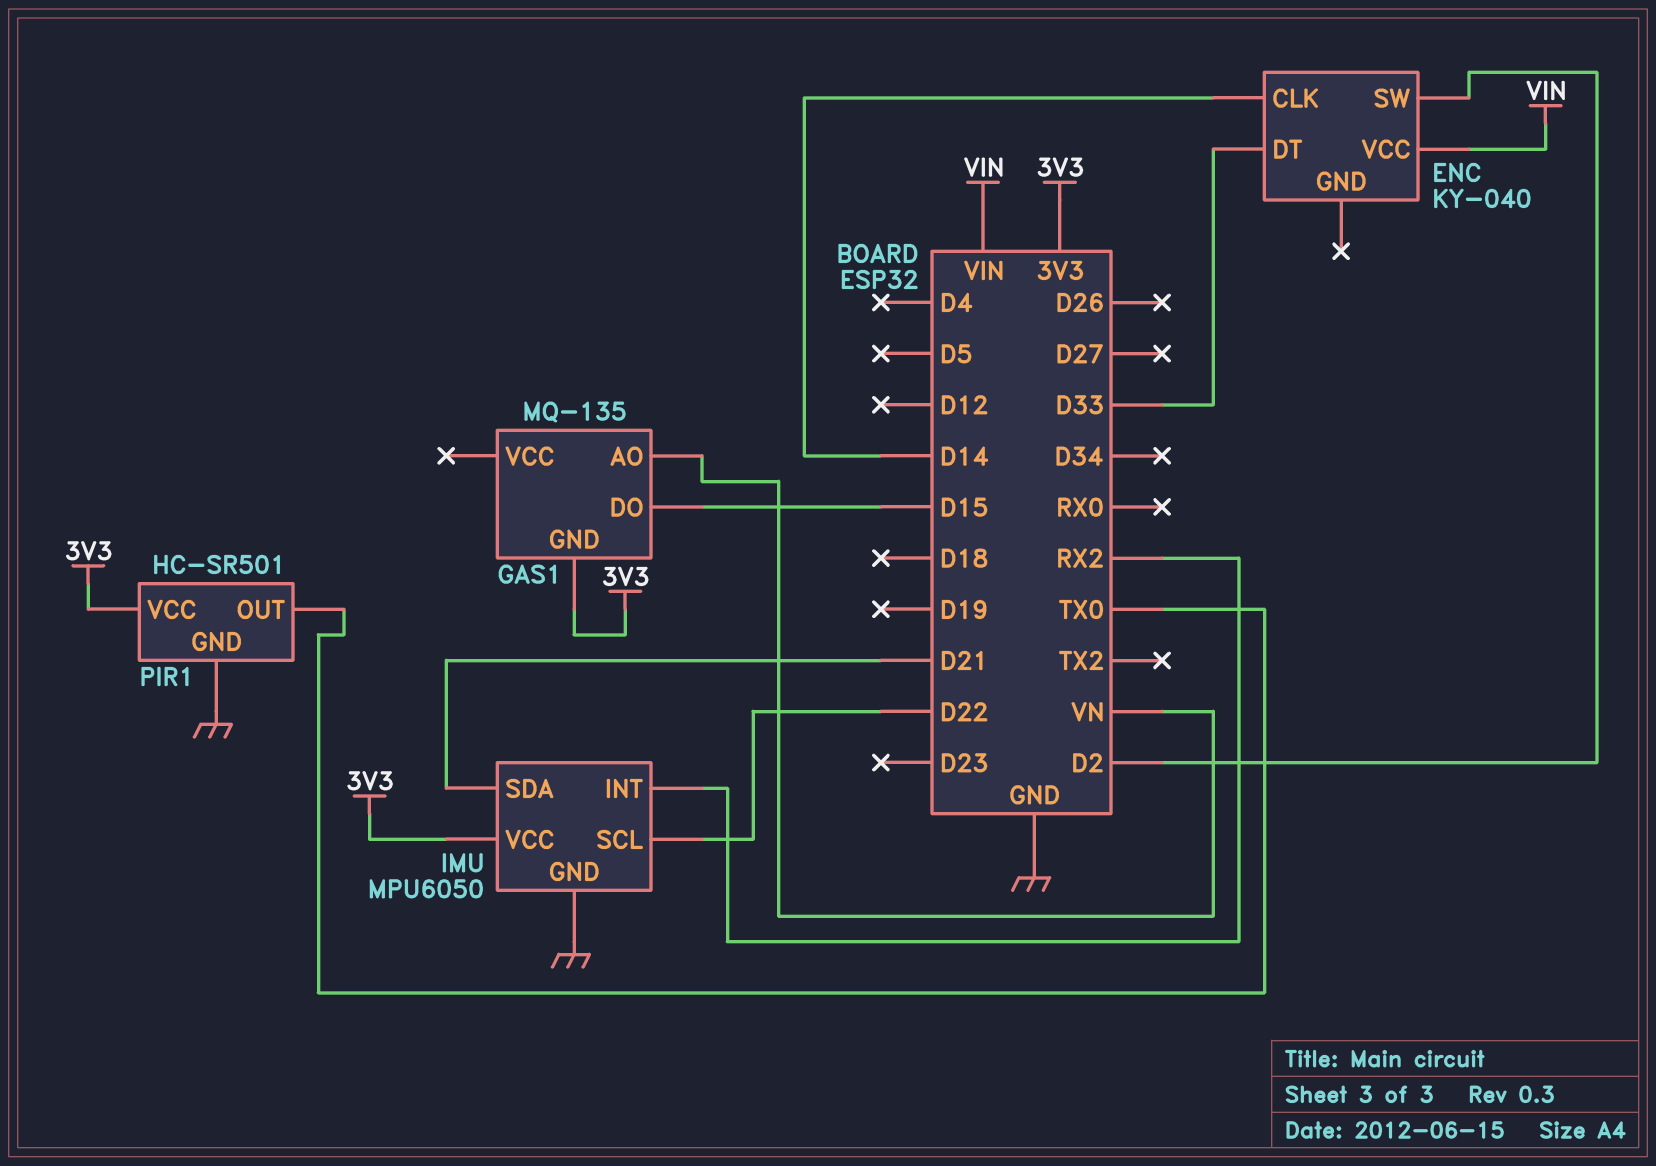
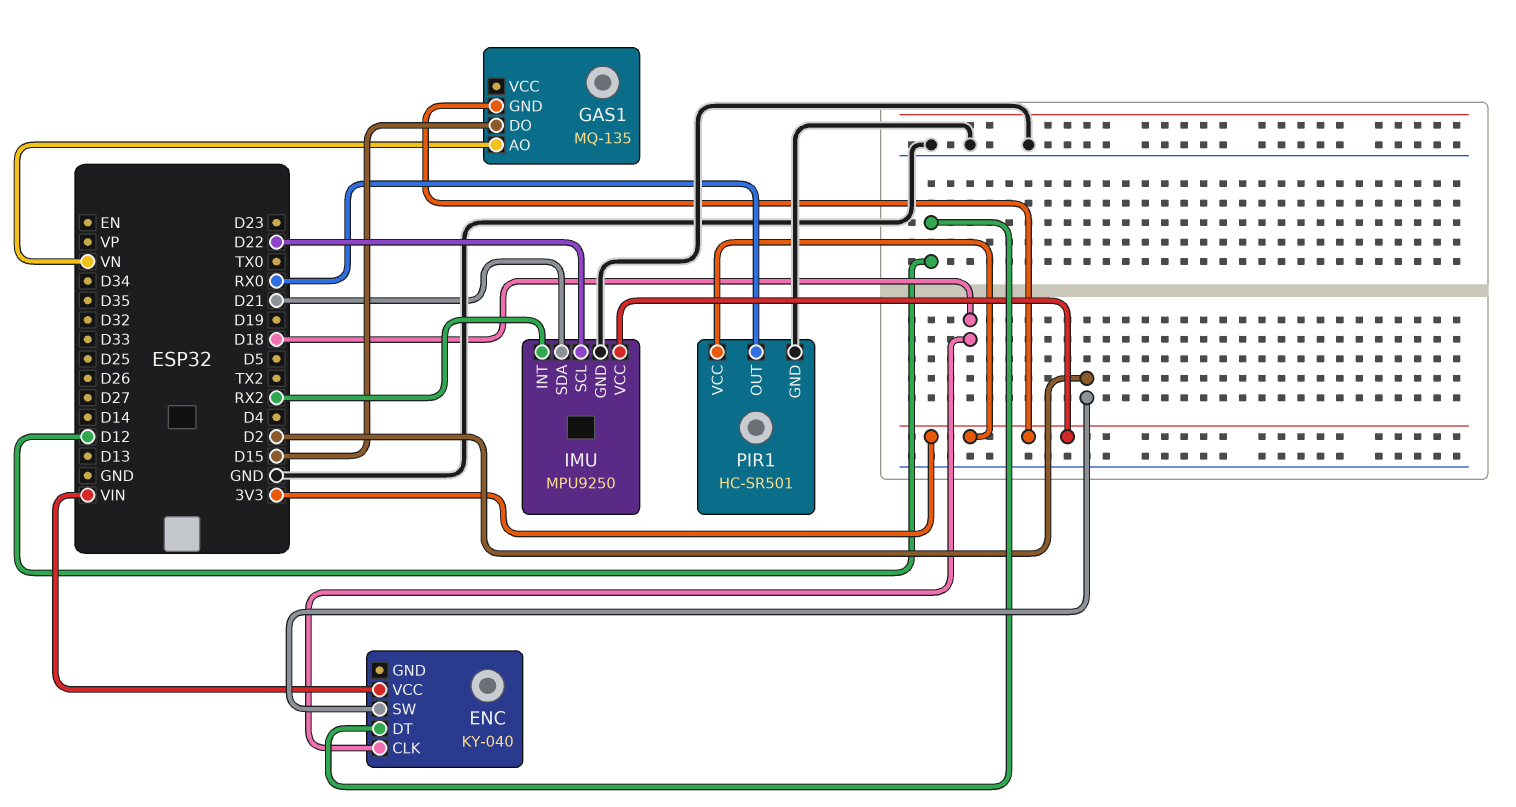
ENC pin CLK: D14 -> D18
ENC pin DT: D33 -> D12
IMU: MPU6050 -> MPU9250
PIR1 pin OUT: TX0 -> RX0

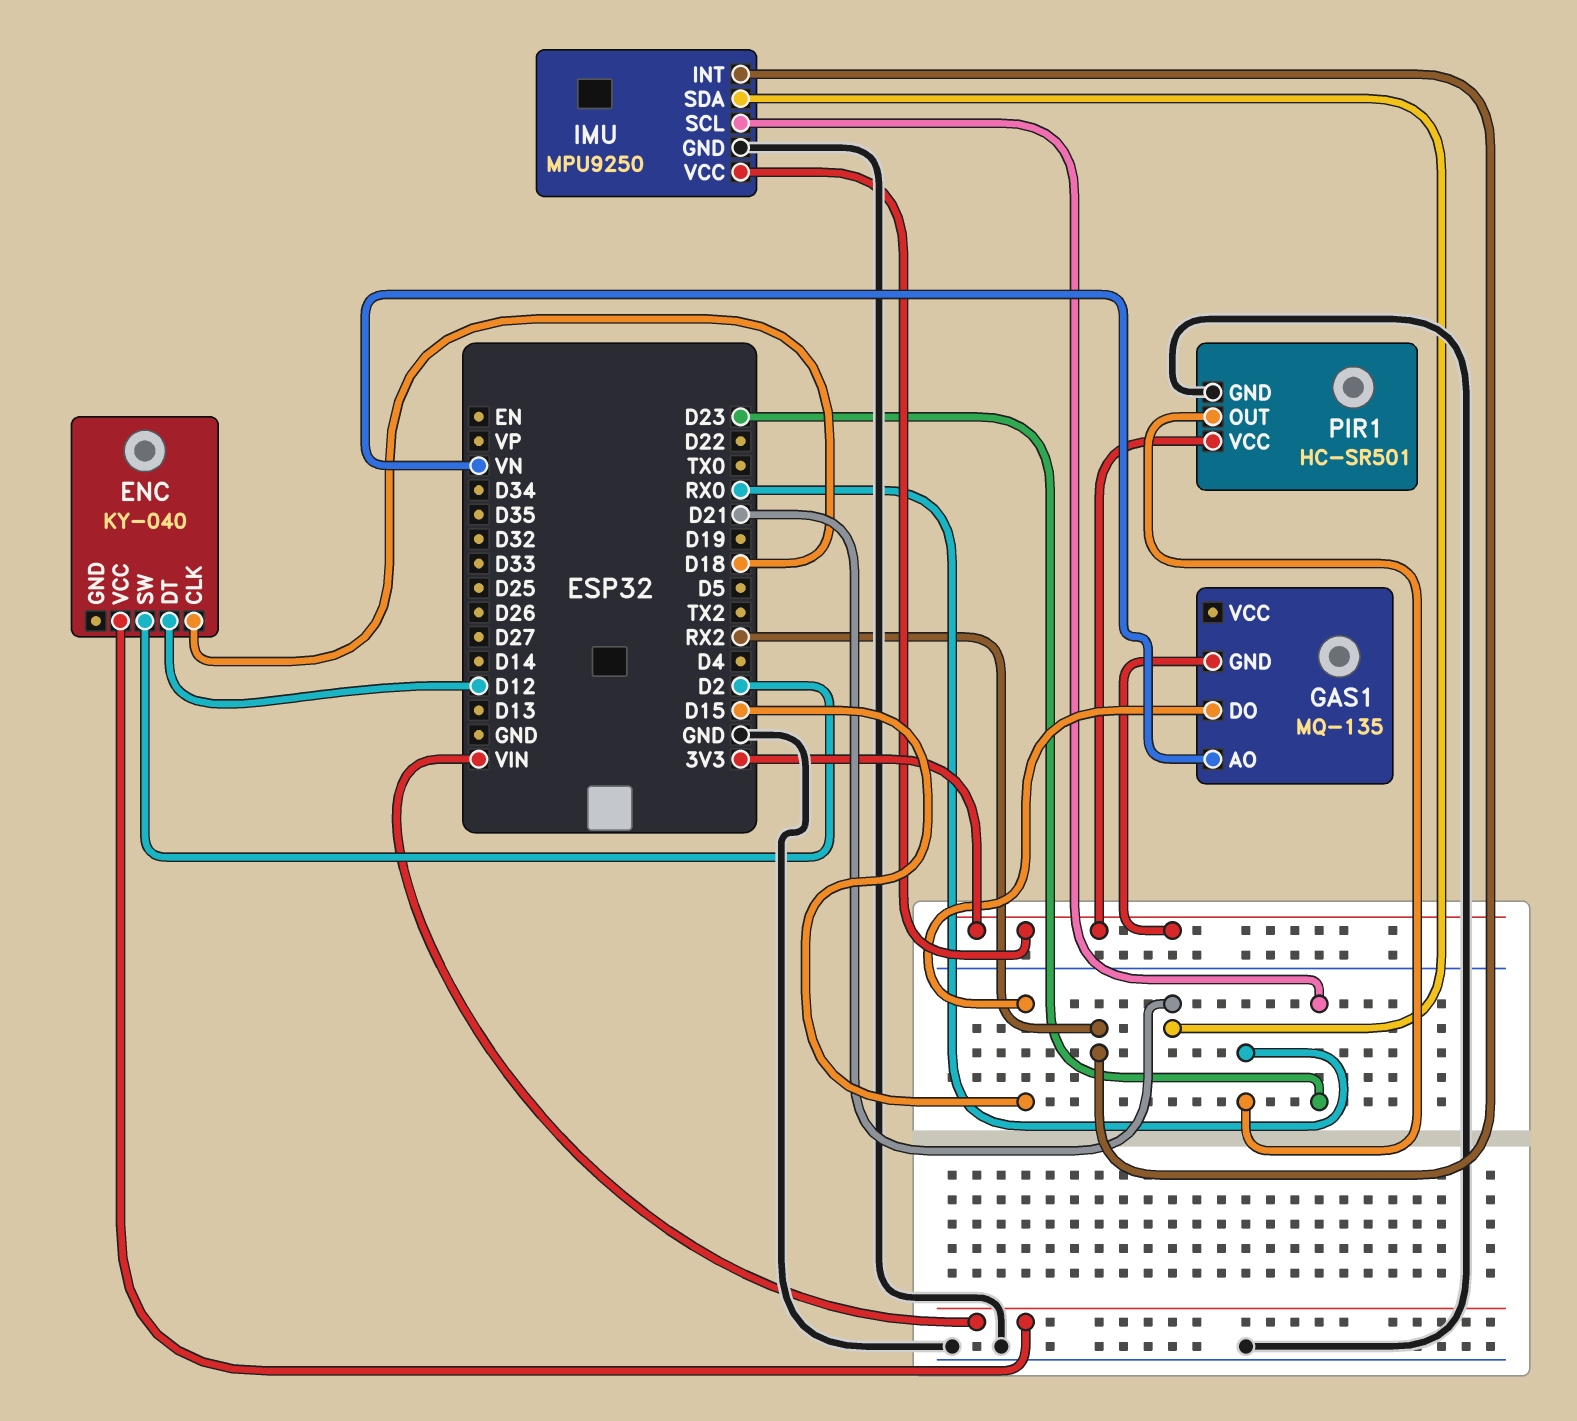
IMU pin SCL: D22 -> D23

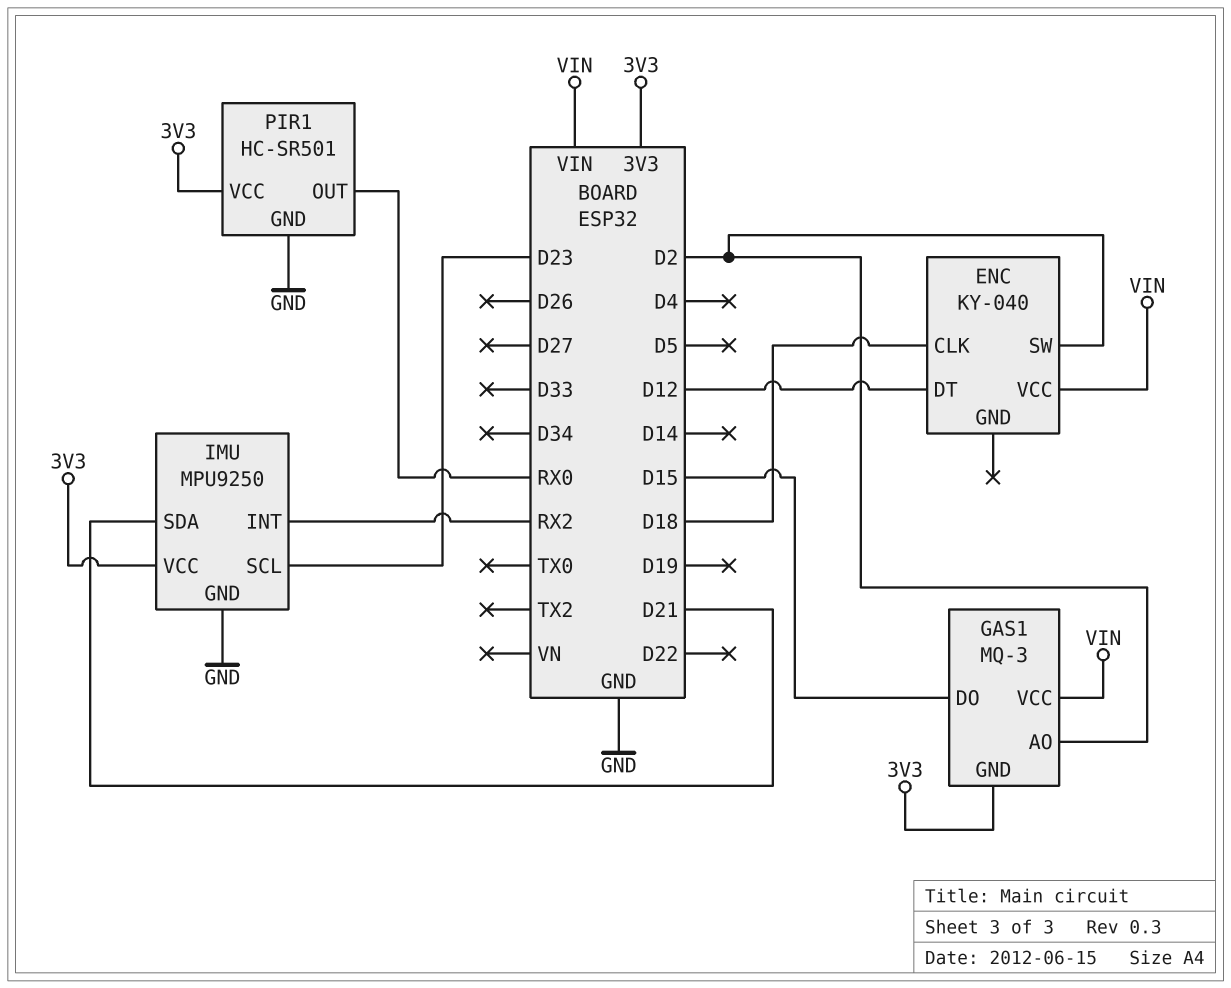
GAS1: MQ-135 -> MQ-3
GAS1 pin AO: VN -> D2
GAS1 pin VCC: none -> VIN

